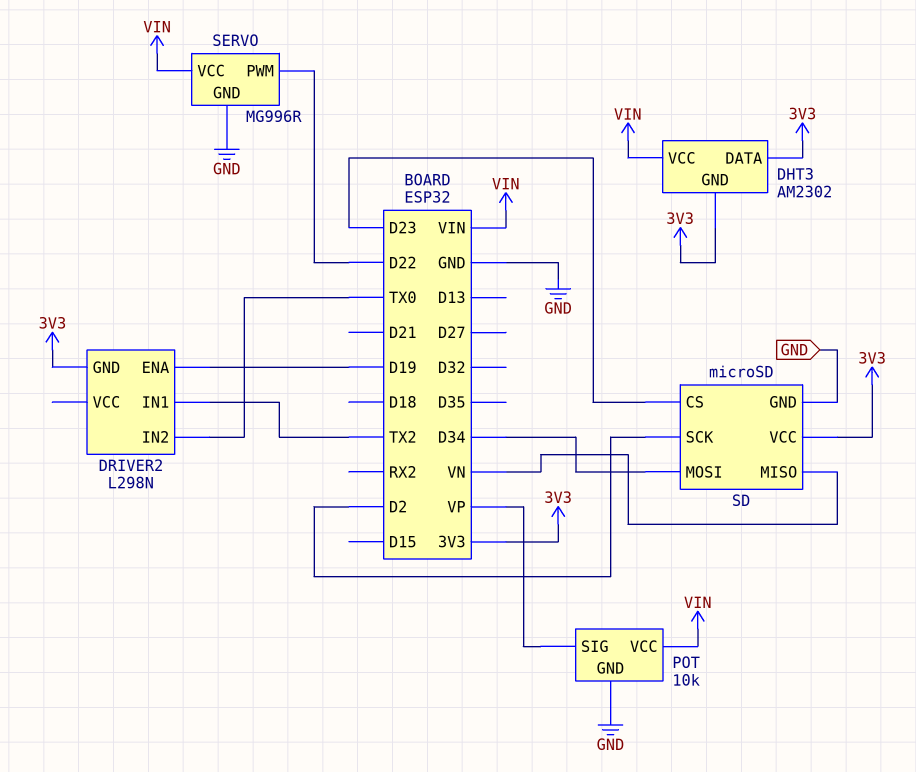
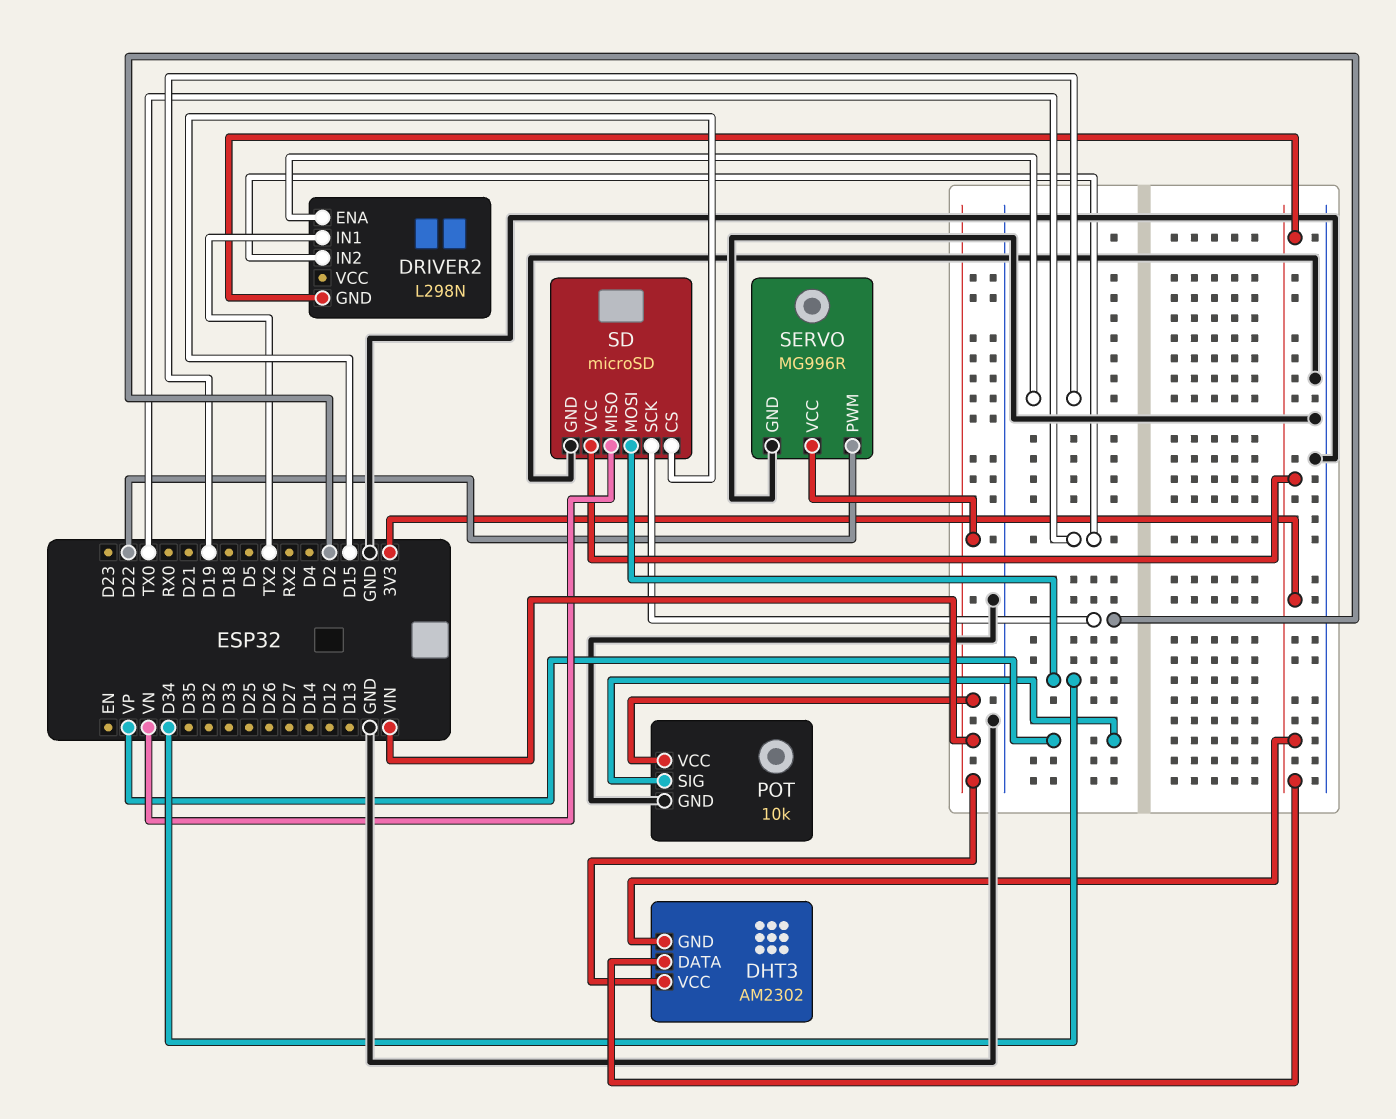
SD pin CS: D23 -> D15

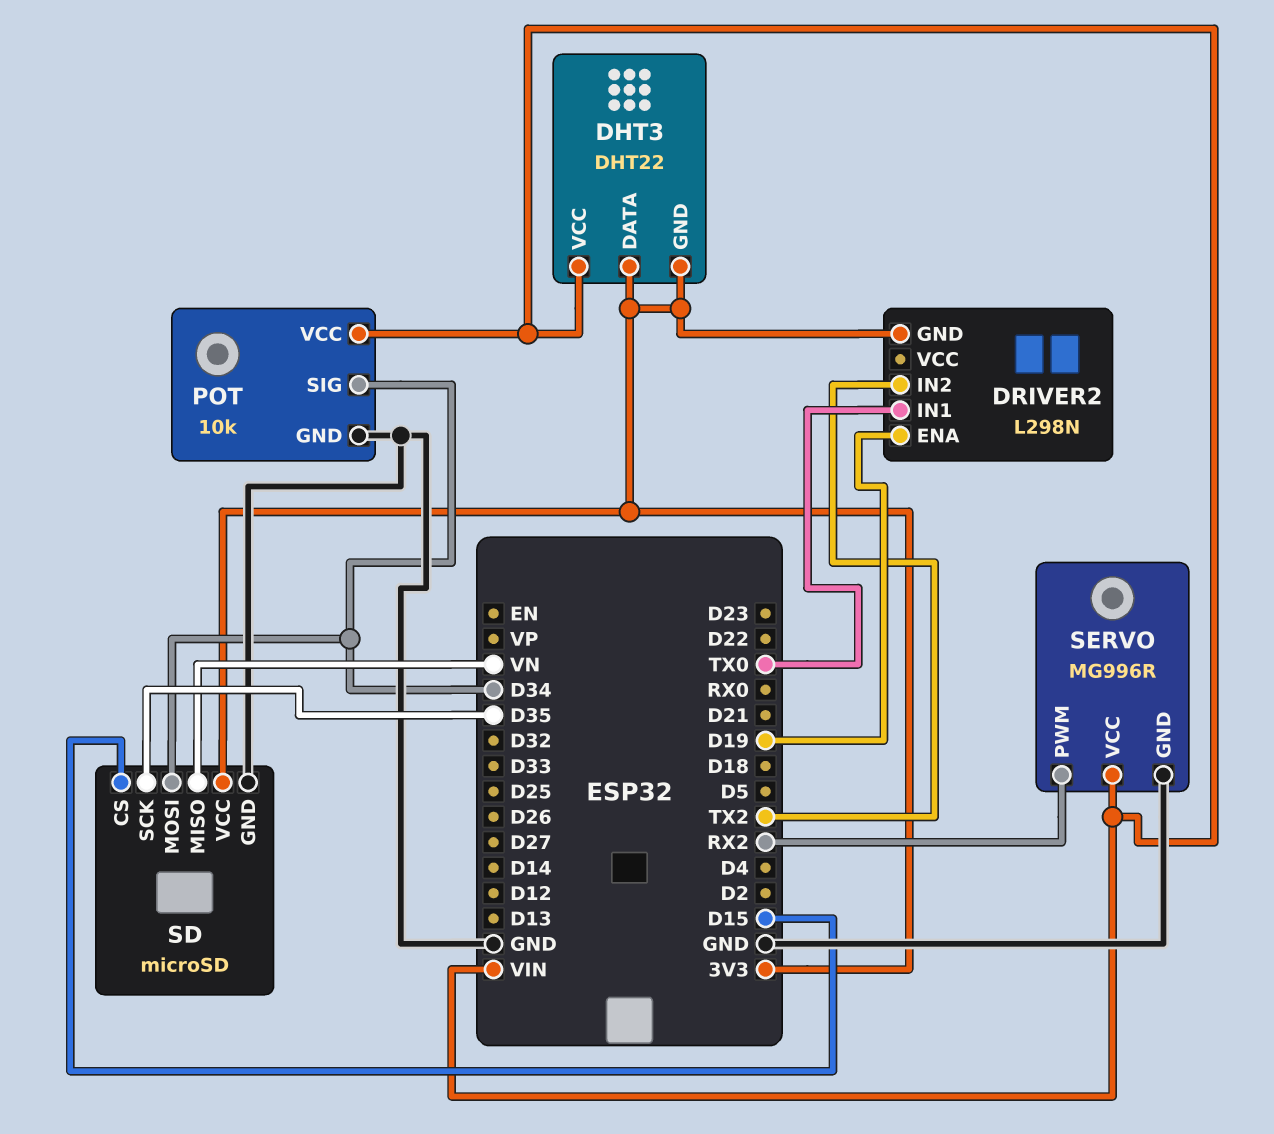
DHT3: AM2302 -> DHT22
DRIVER2 pin IN1: TX2 -> TX0
DRIVER2 pin IN2: TX0 -> TX2
POT pin SIG: VP -> D34
SD pin SCK: D2 -> D35
SERVO pin PWM: D22 -> RX2

